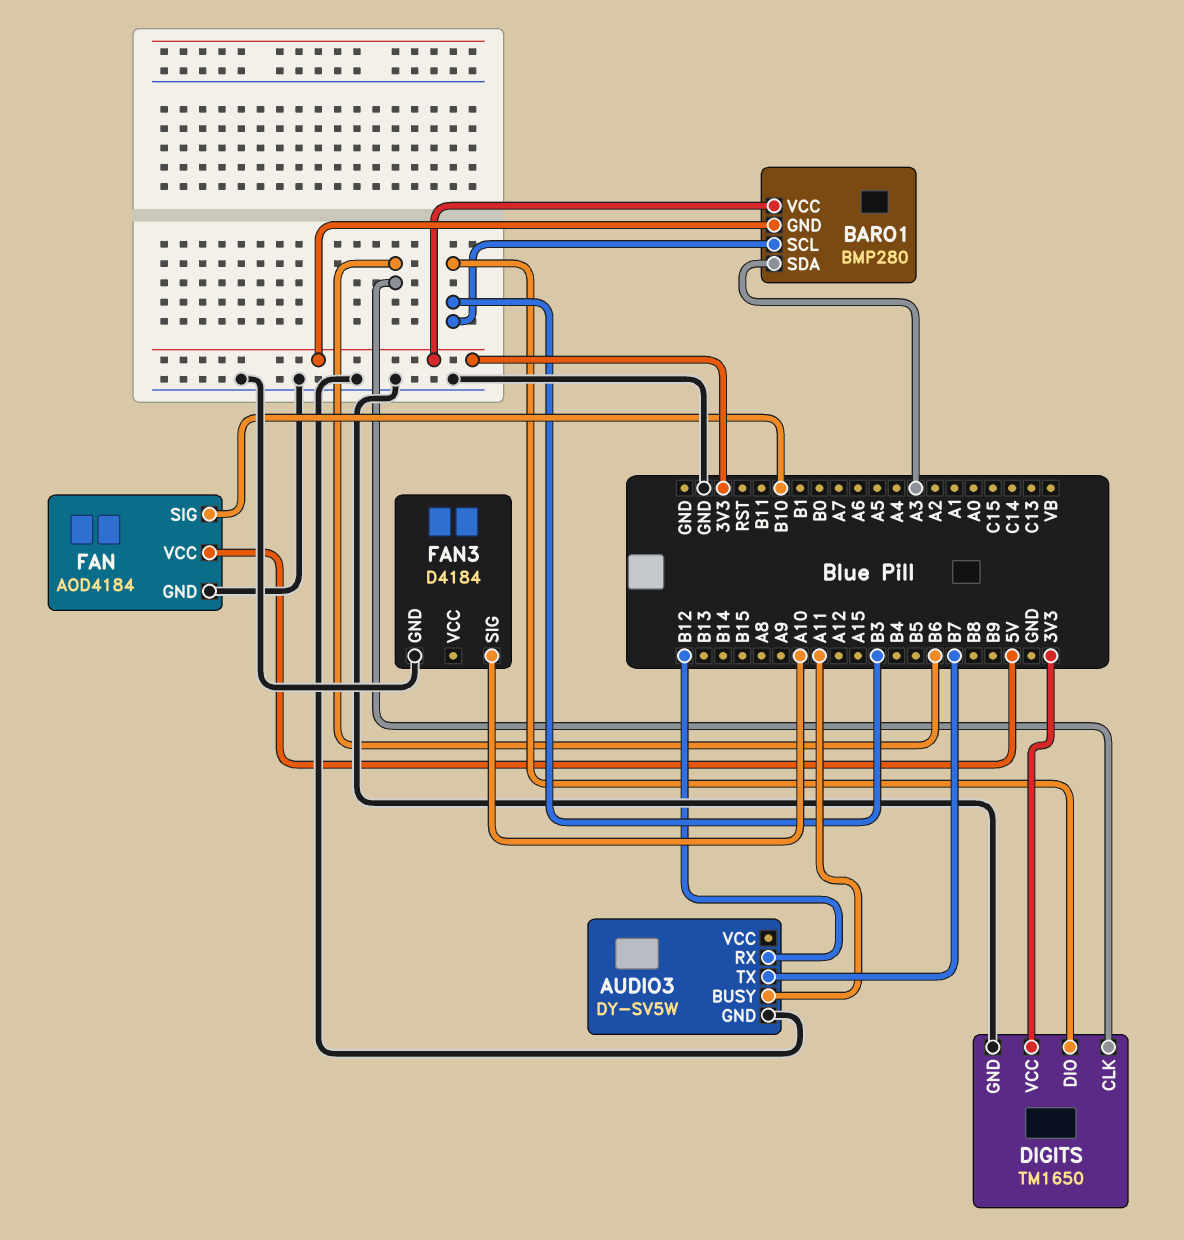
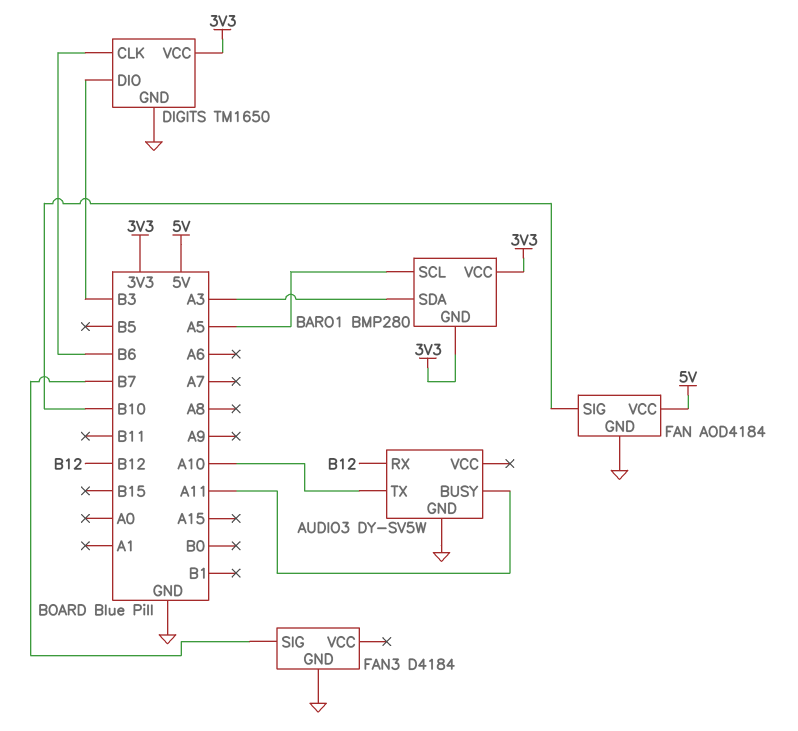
AUDIO3 pin TX: B7 -> A10
BARO1 pin SCL: B3 -> A5
FAN3 pin SIG: A10 -> B7

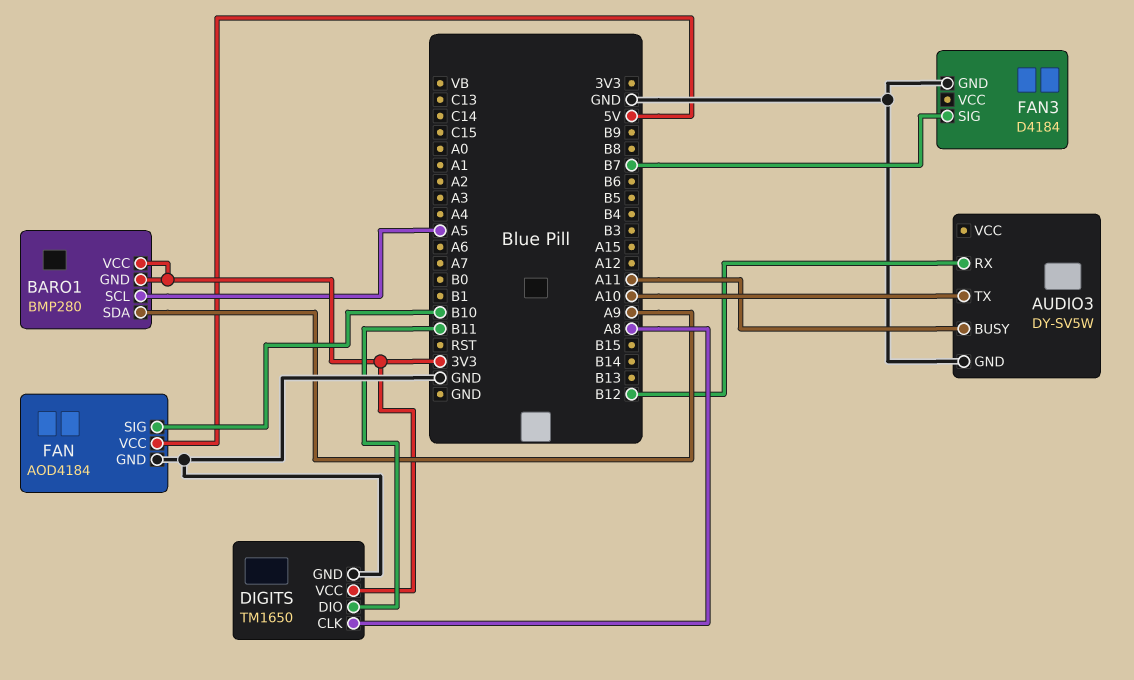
BARO1 pin SDA: A3 -> A9
DIGITS pin CLK: B6 -> A8
DIGITS pin DIO: B3 -> B11

